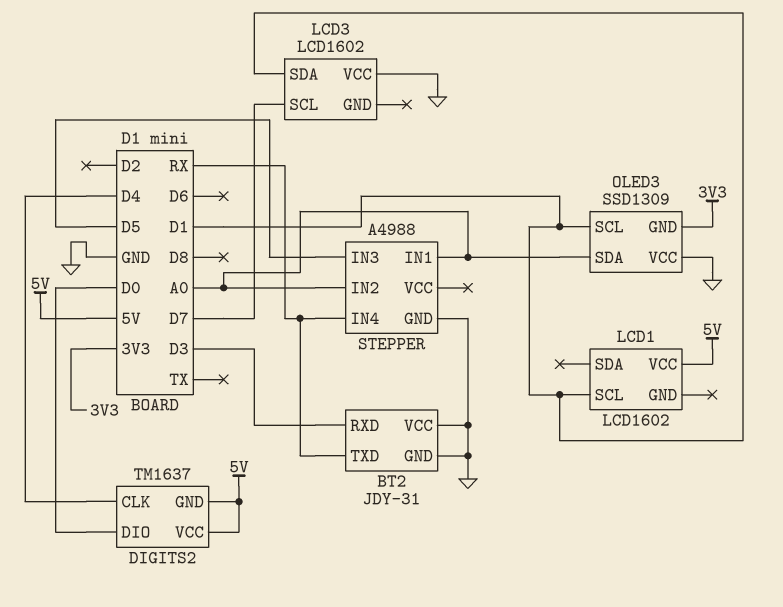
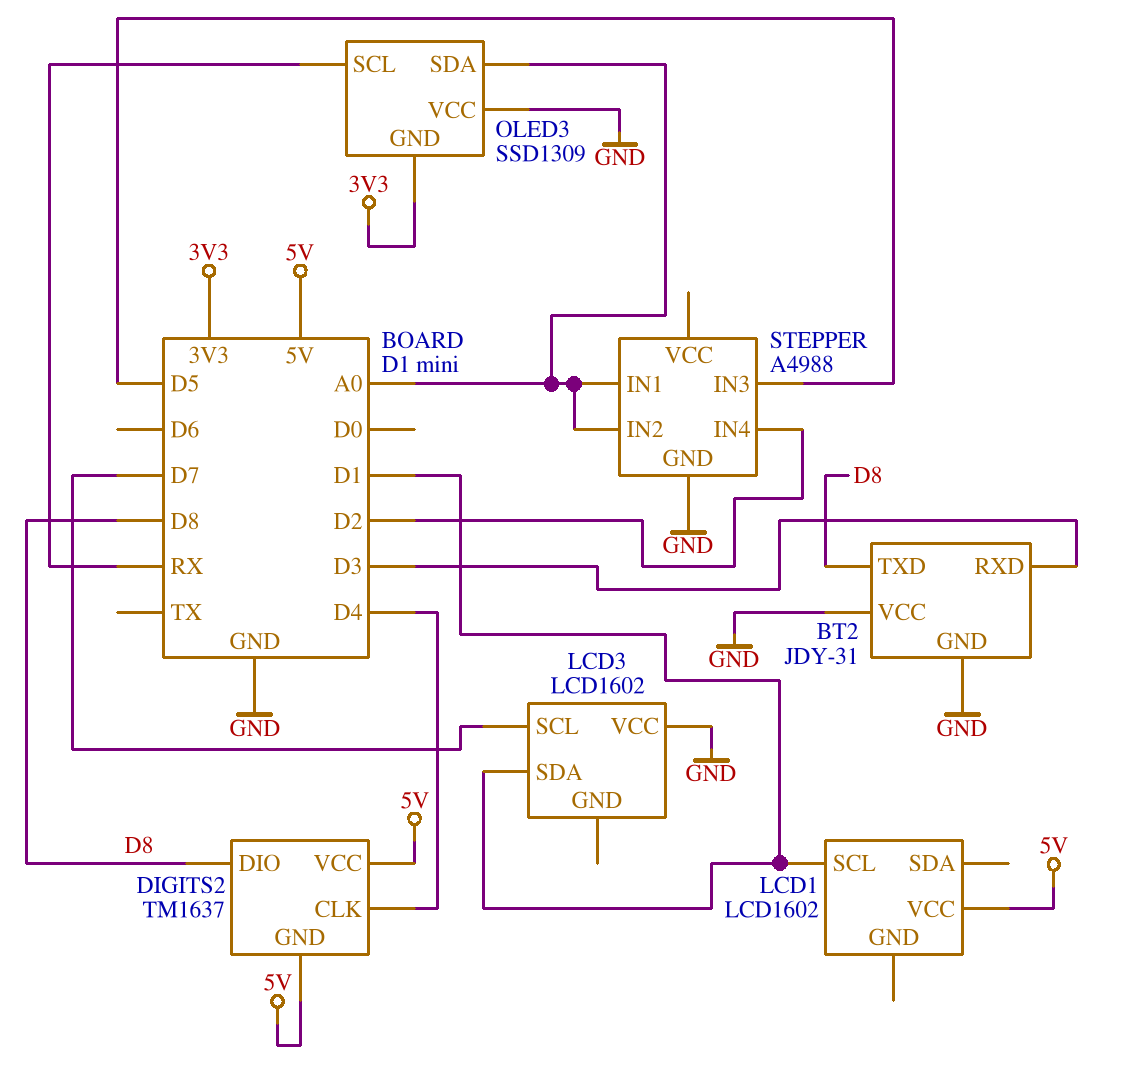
BT2 pin TXD: RX -> D8
DIGITS2 pin DIO: D0 -> D8
OLED3 pin SCL: D1 -> RX
STEPPER pin IN4: RX -> D2

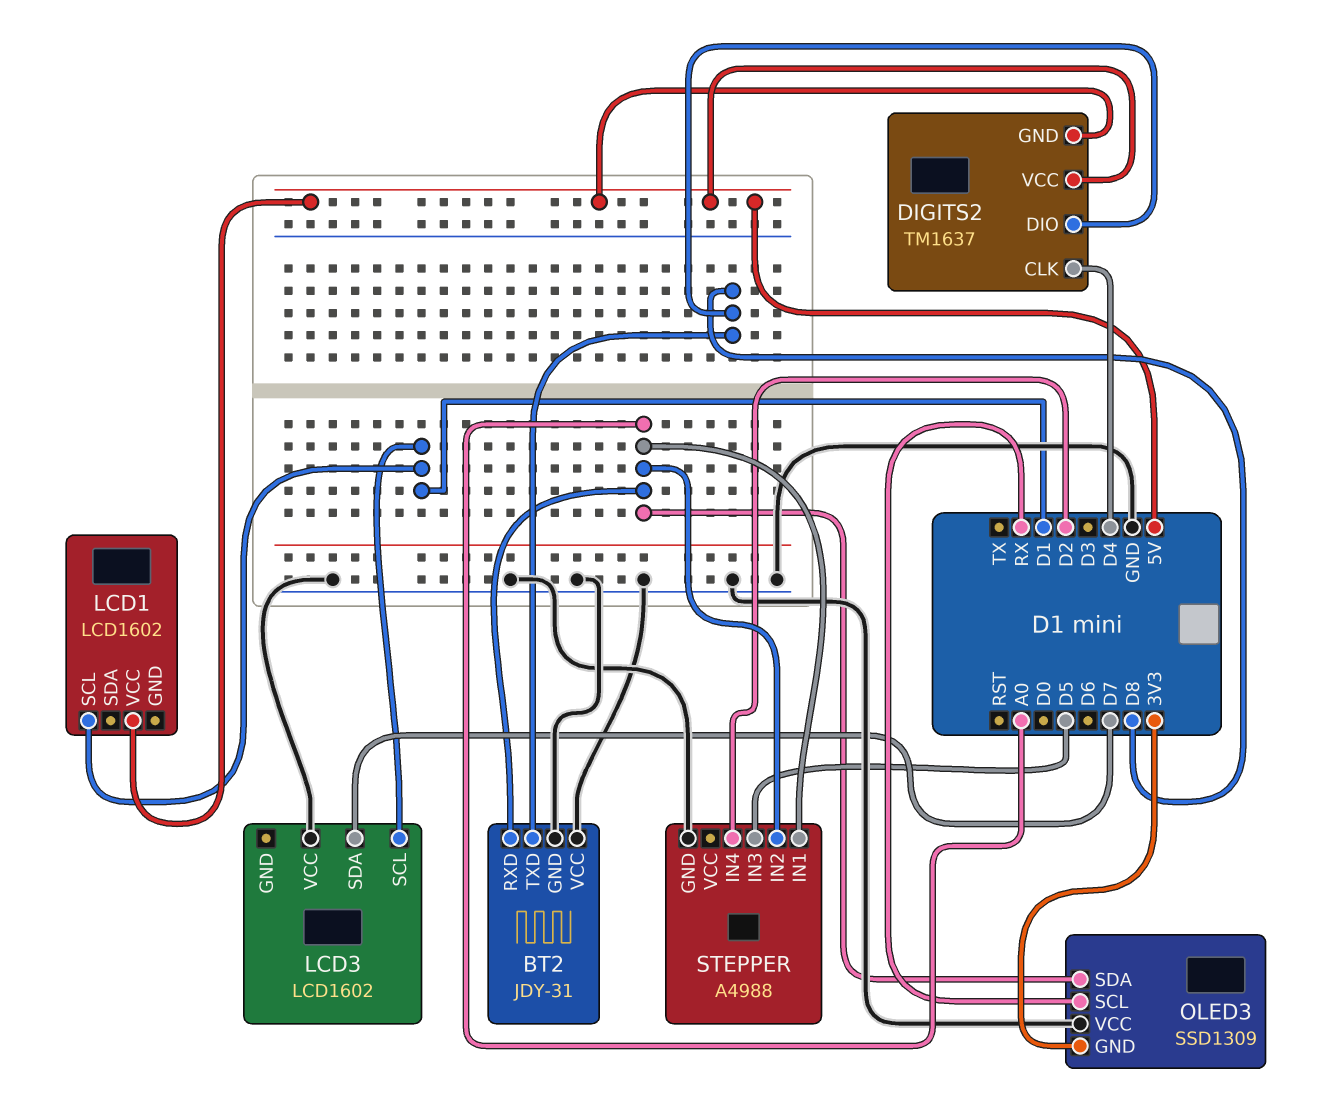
BT2 pin RXD: D3 -> A0
LCD3 pin SCL: D7 -> D1
LCD3 pin SDA: D1 -> D7

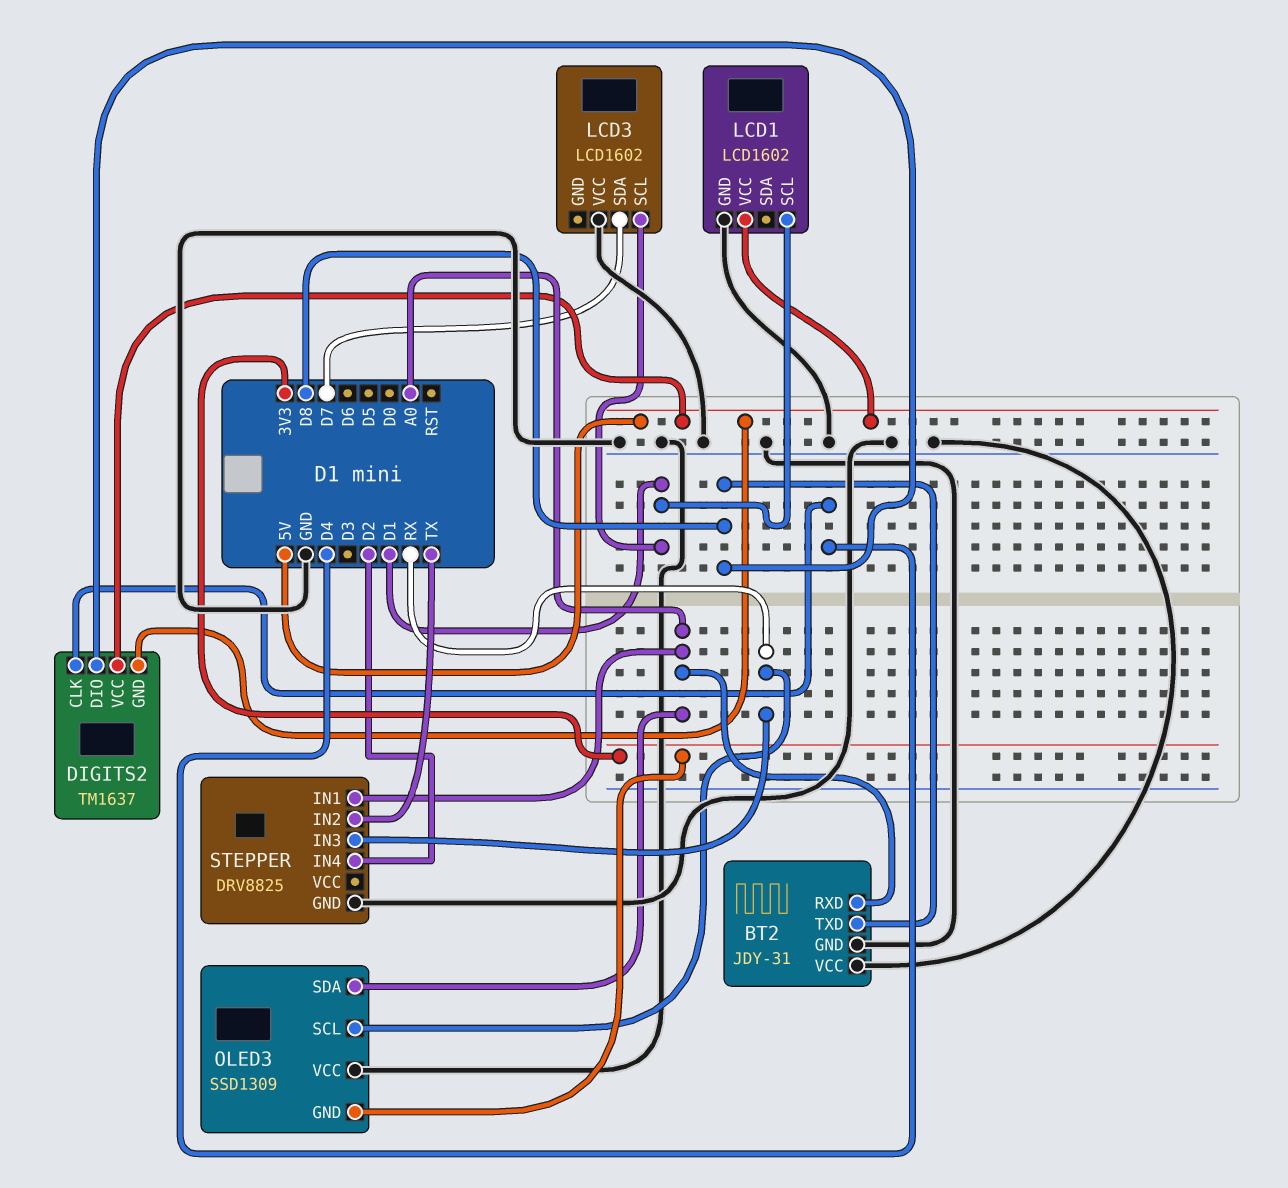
LCD1 pin GND: none -> GND
STEPPER: A4988 -> DRV8825
STEPPER pin IN2: A0 -> TX
STEPPER pin IN3: D5 -> RX

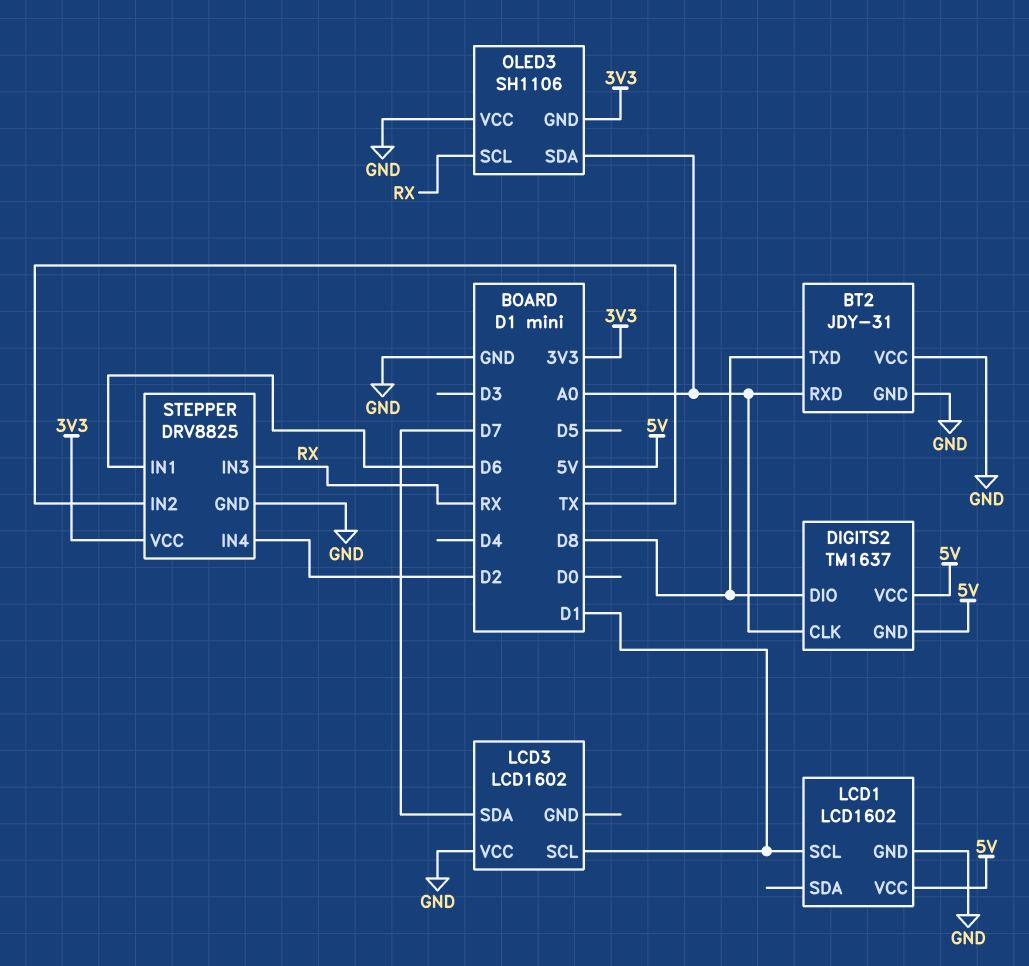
DIGITS2 pin CLK: D4 -> A0
OLED3: SSD1309 -> SH1106
STEPPER pin IN1: A0 -> D6
STEPPER pin VCC: none -> 3V3

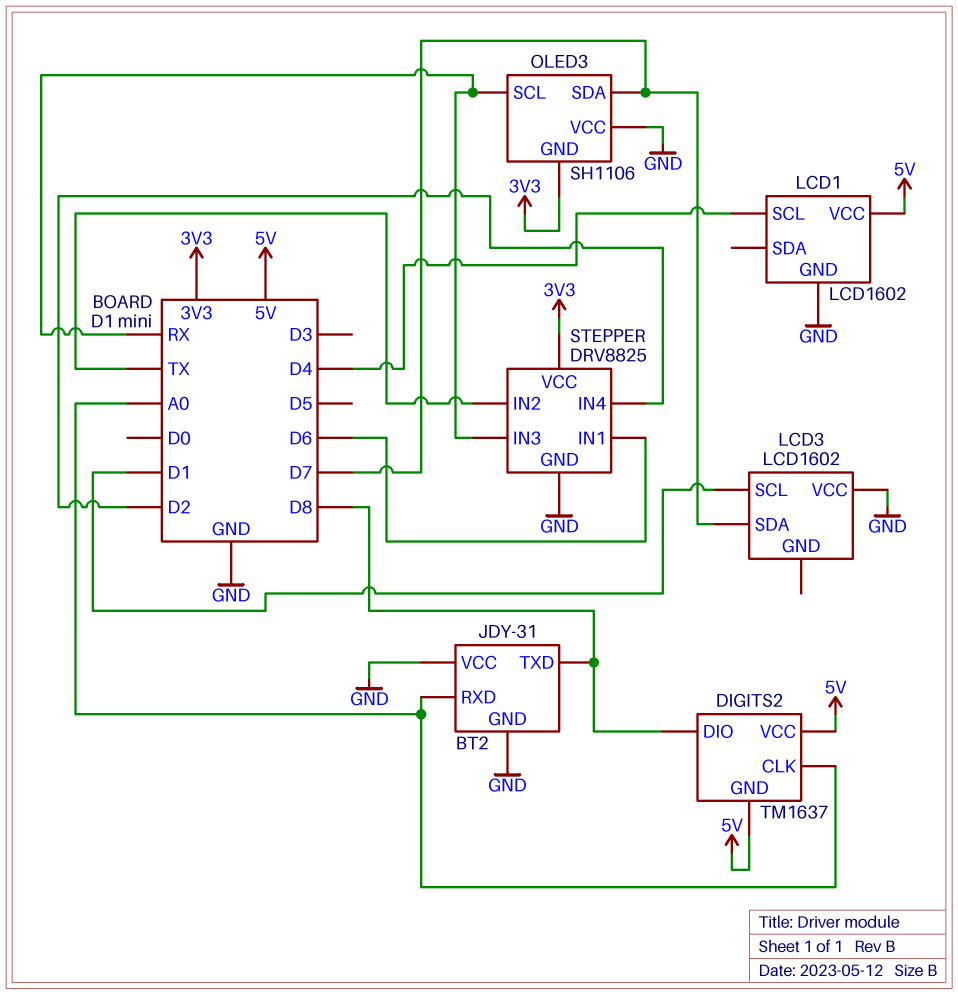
LCD1 pin SCL: D1 -> D4
OLED3 pin SDA: A0 -> D7

